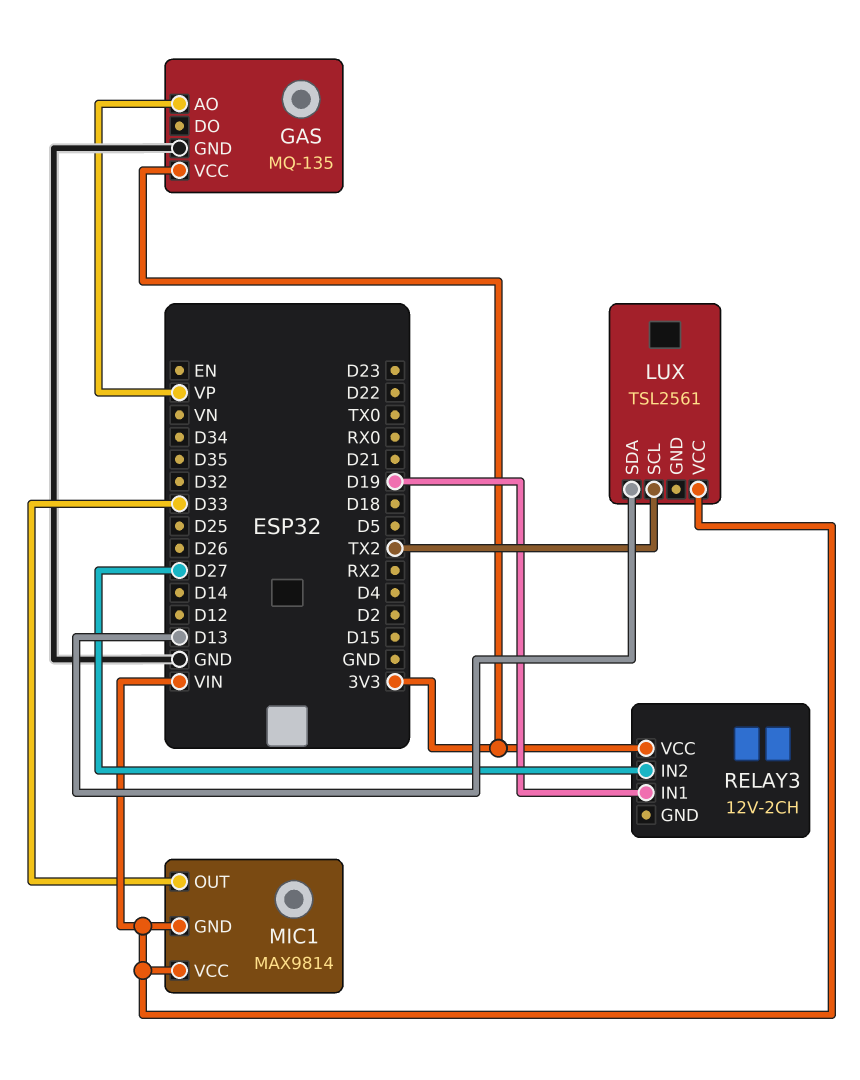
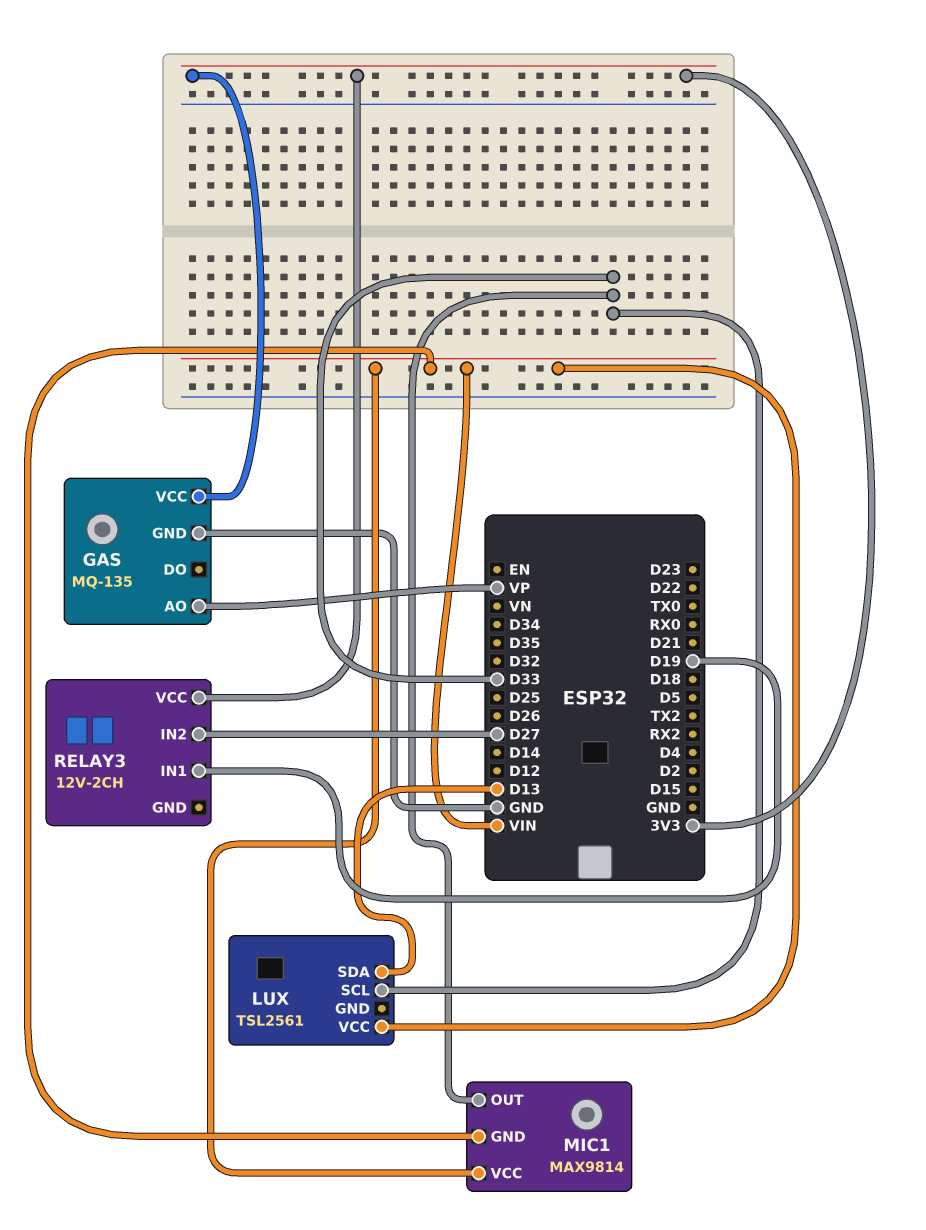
LUX pin SCL: TX2 -> D33

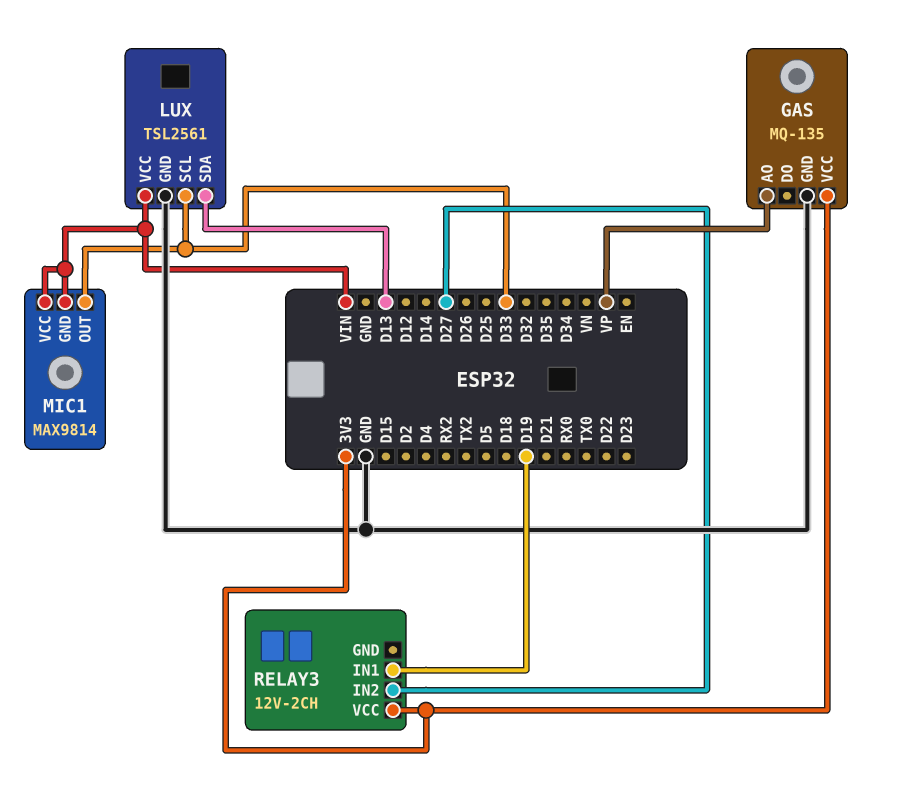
LUX pin GND: none -> GND

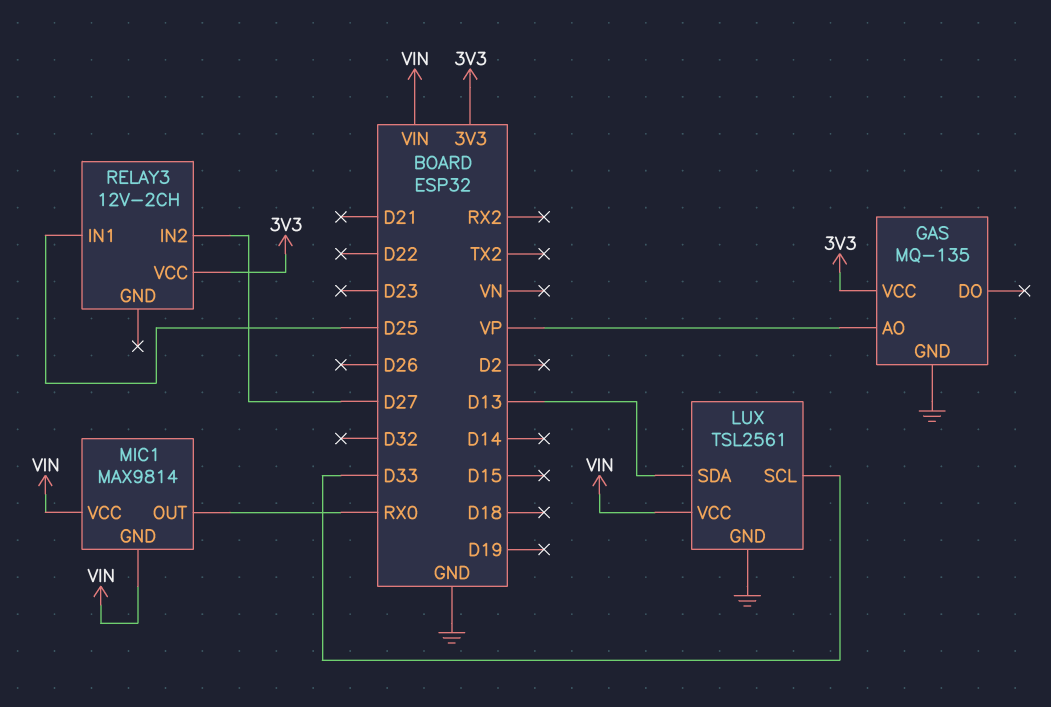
MIC1 pin OUT: D33 -> RX0
RELAY3 pin IN1: D19 -> D25

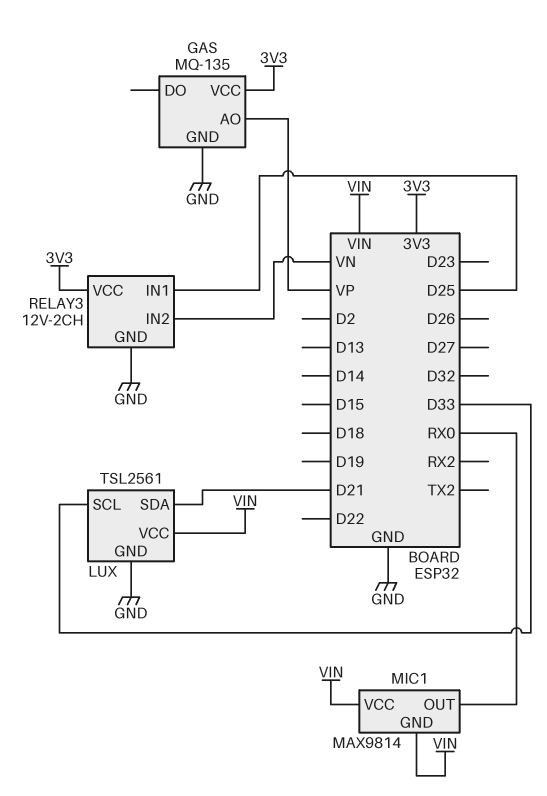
LUX pin SDA: D13 -> D21
RELAY3 pin GND: none -> GND
RELAY3 pin IN2: D27 -> VN

